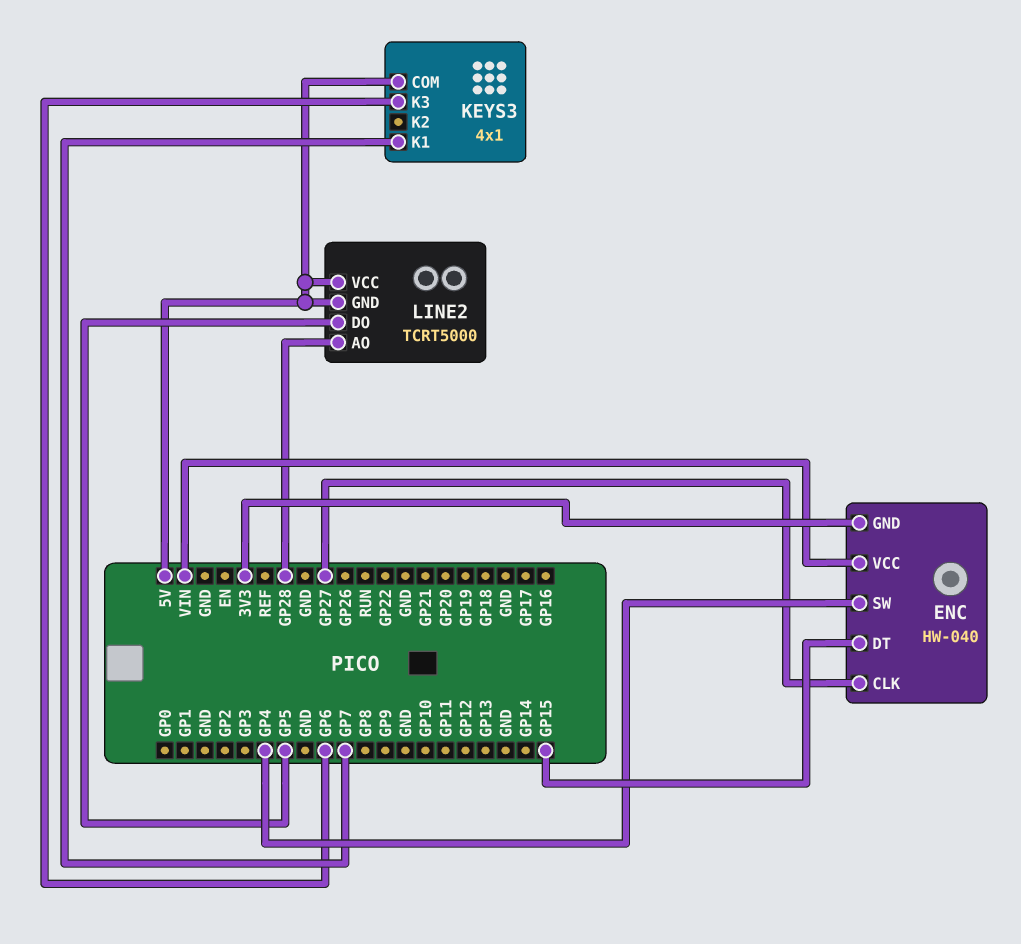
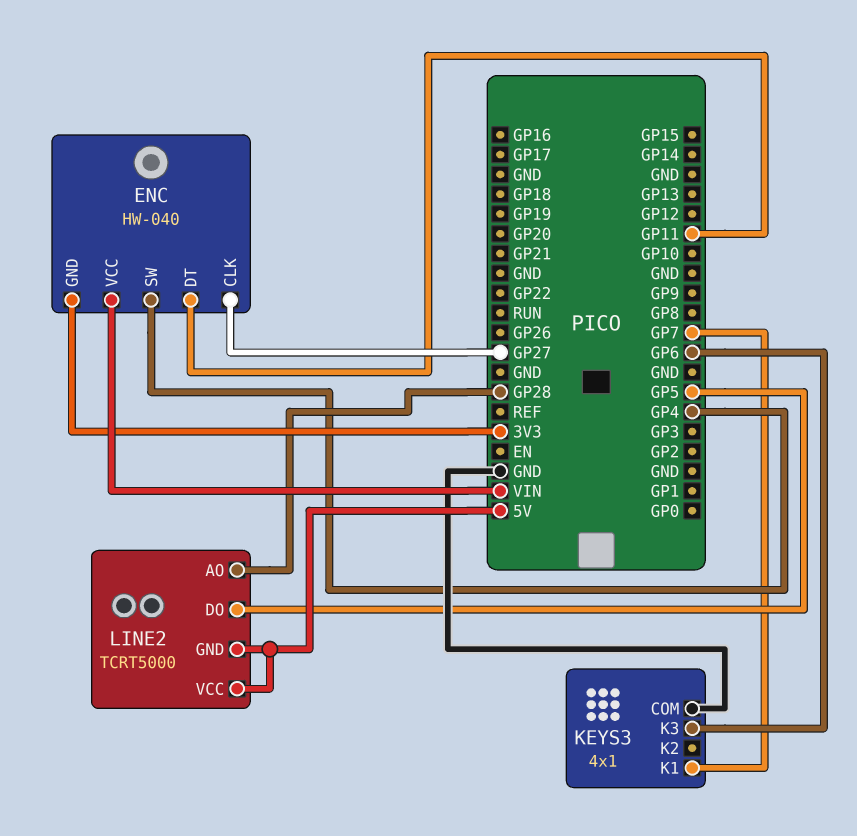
ENC pin DT: GP15 -> GP11
KEYS3 pin COM: 5V -> GND

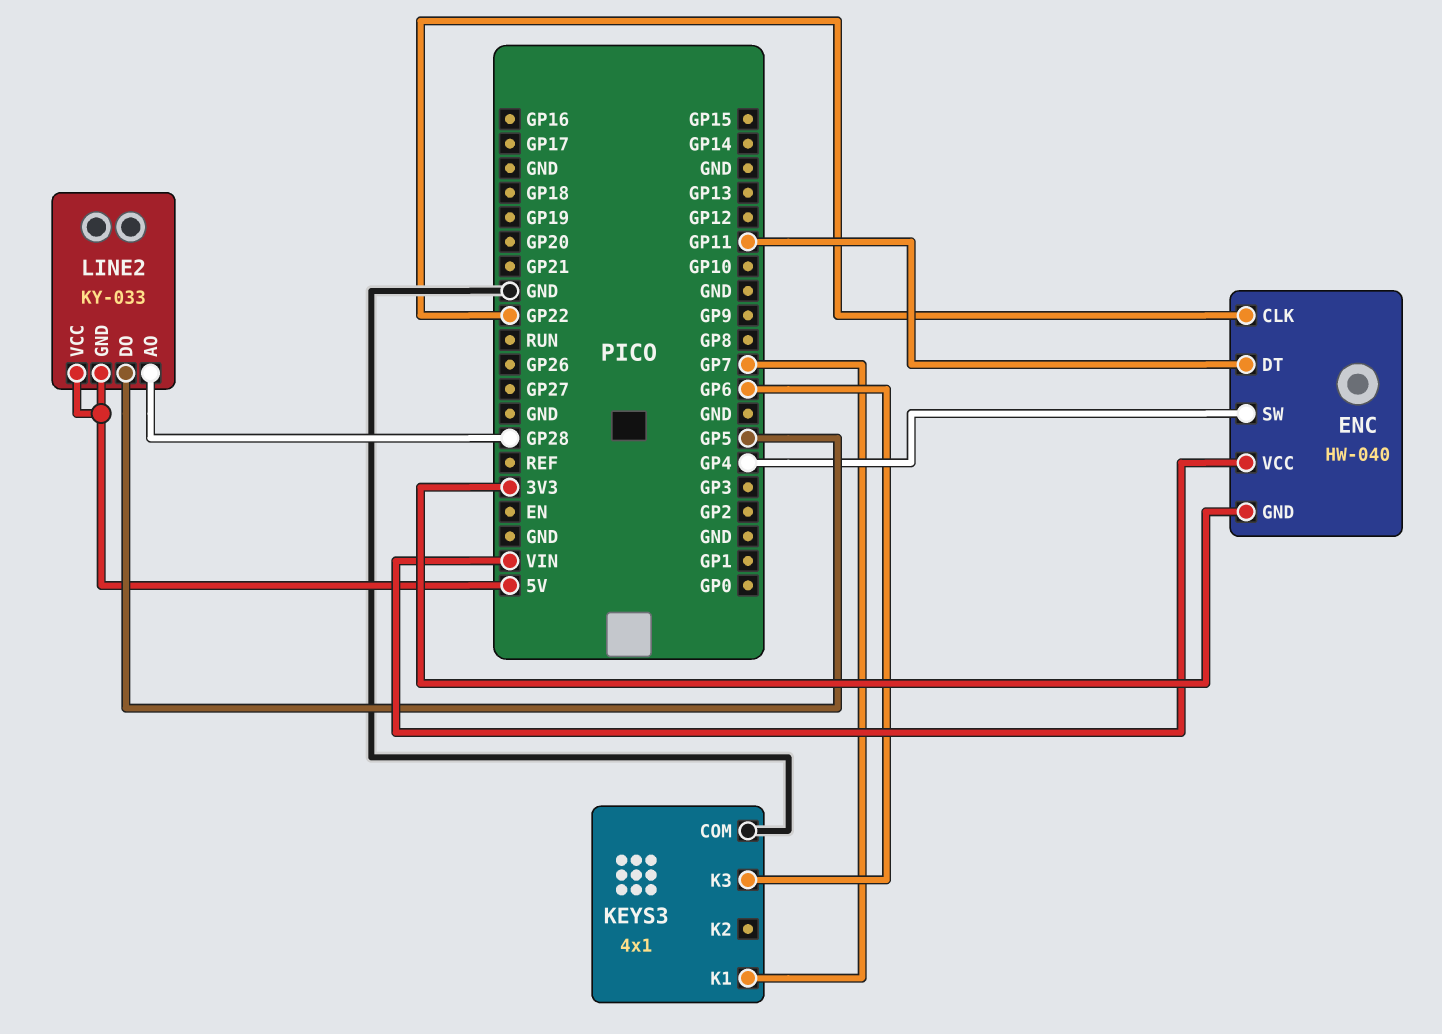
ENC pin CLK: GP27 -> GP22
LINE2: TCRT5000 -> KY-033

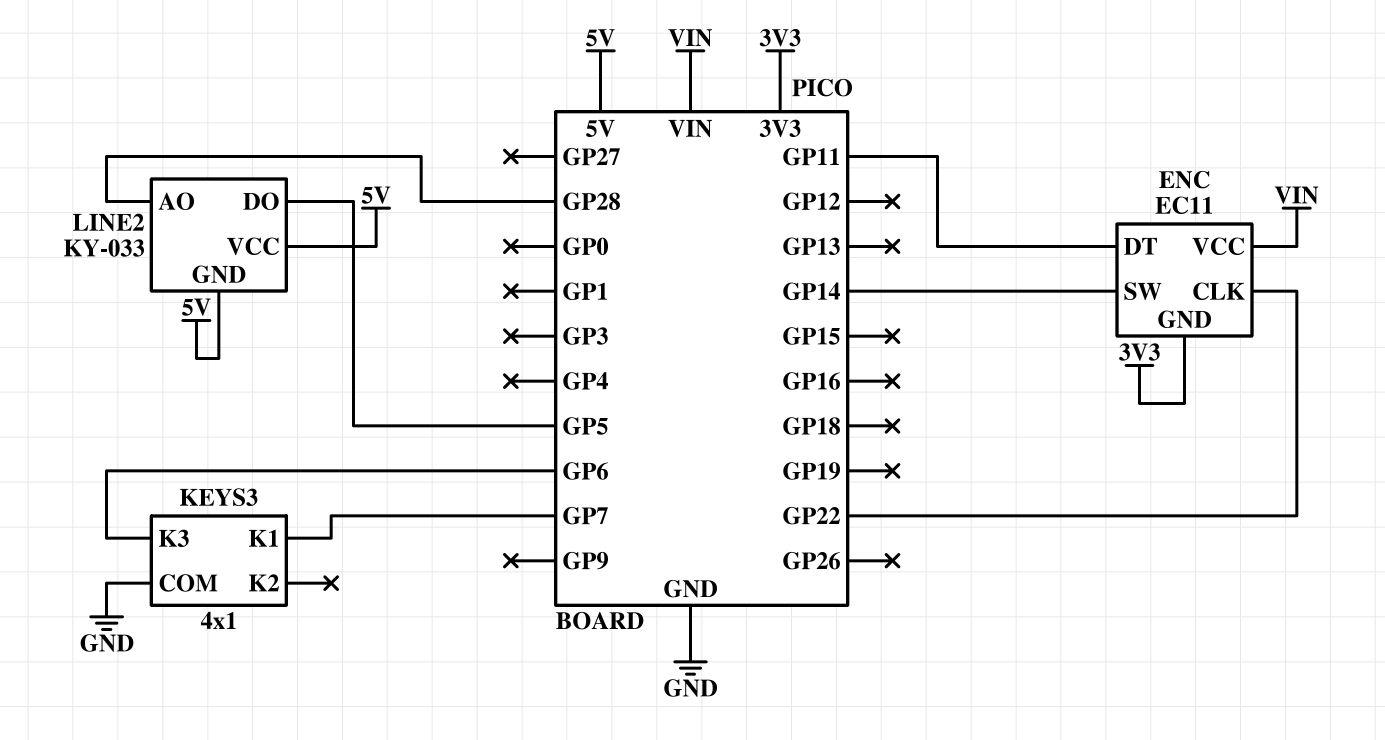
ENC: HW-040 -> EC11
ENC pin SW: GP4 -> GP14

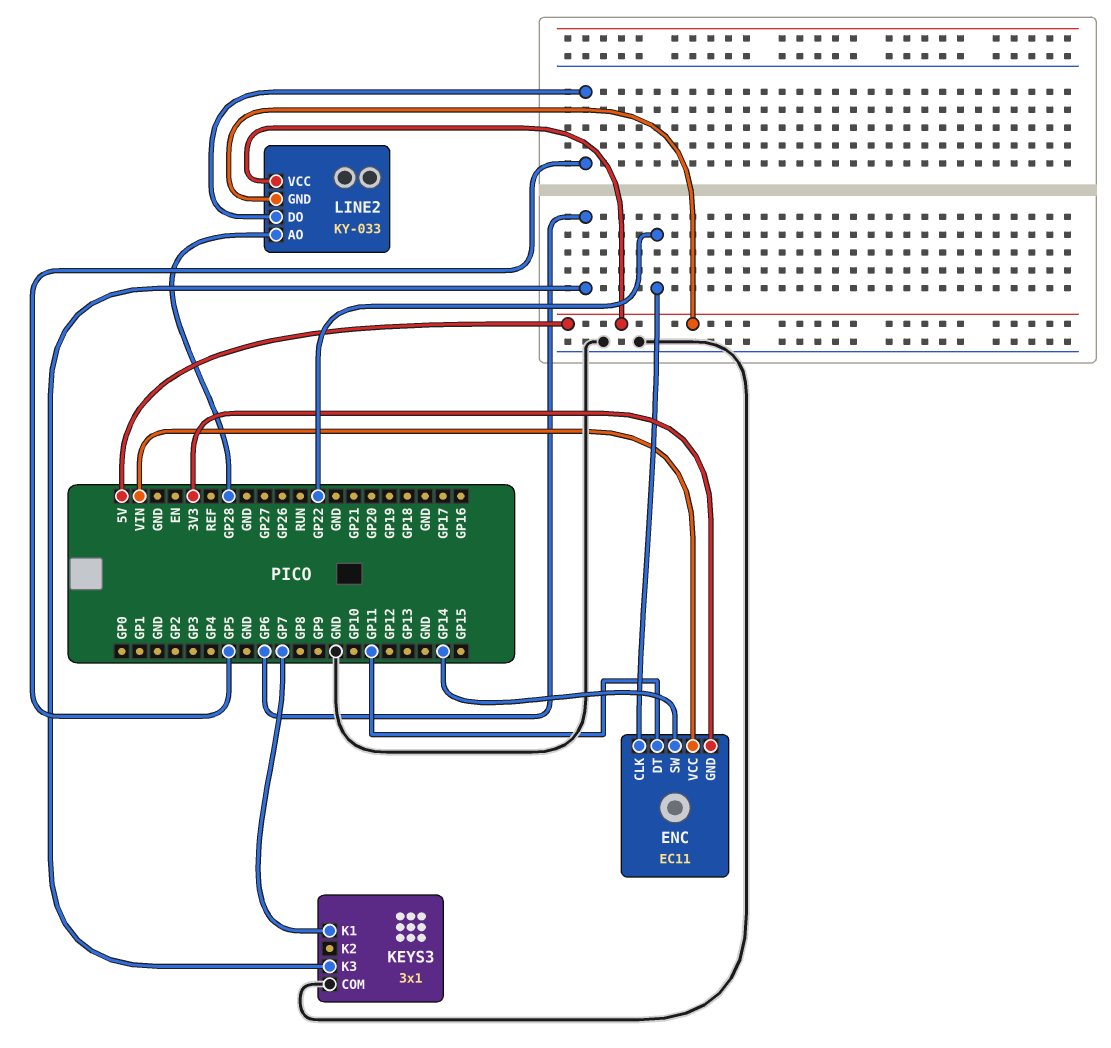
KEYS3: 4x1 -> 3x1

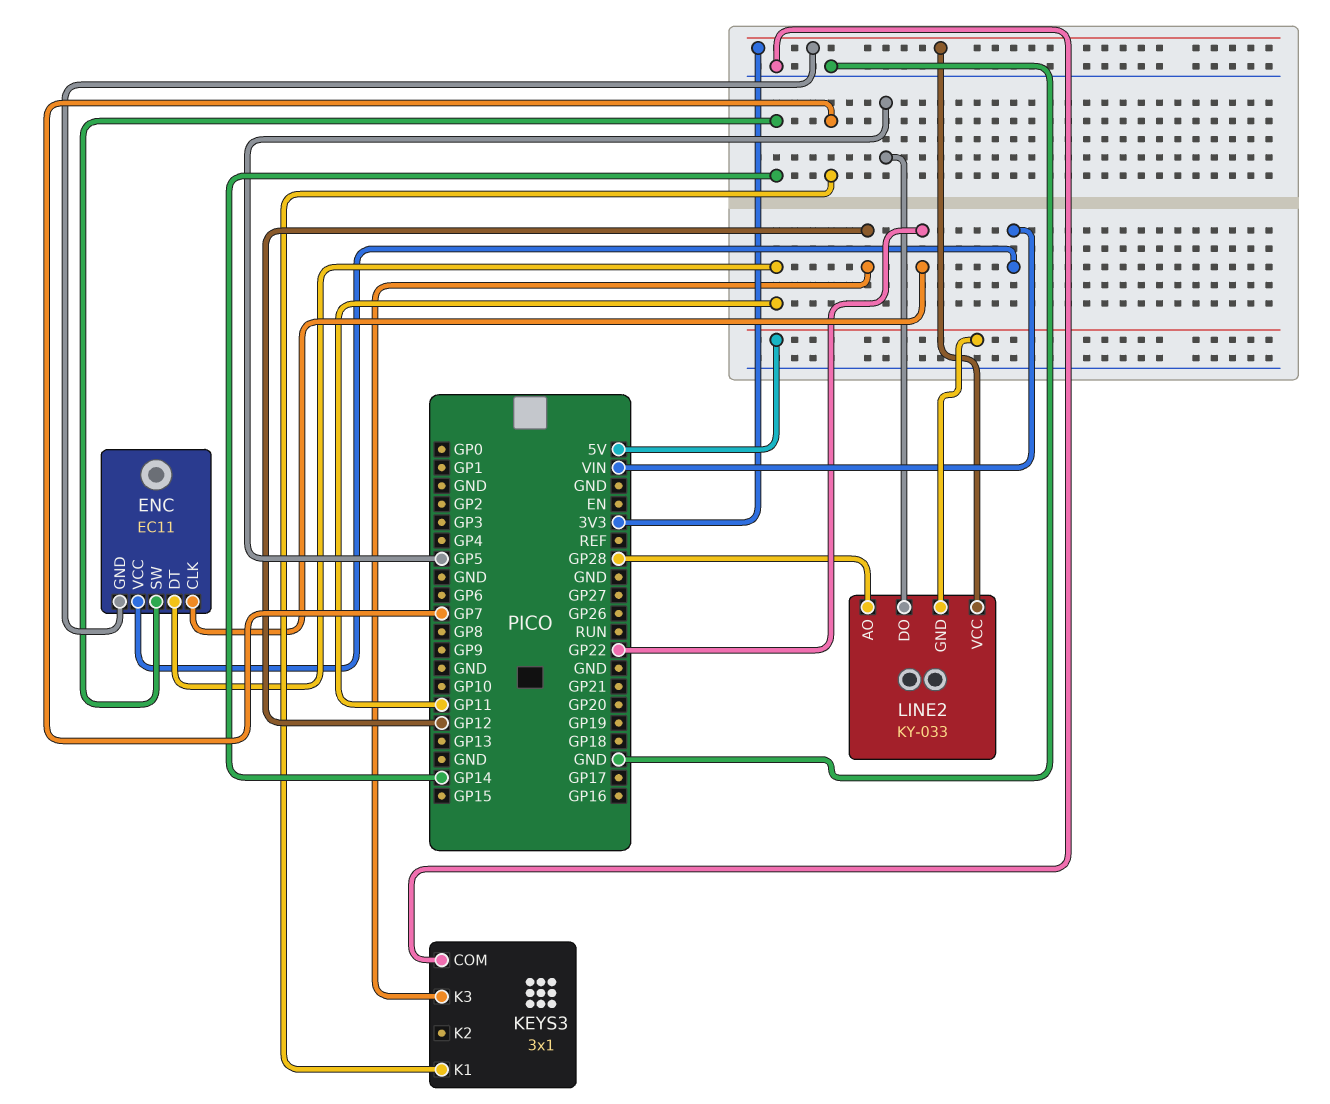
KEYS3 pin K3: GP6 -> GP12
LINE2 pin VCC: 5V -> 3V3

